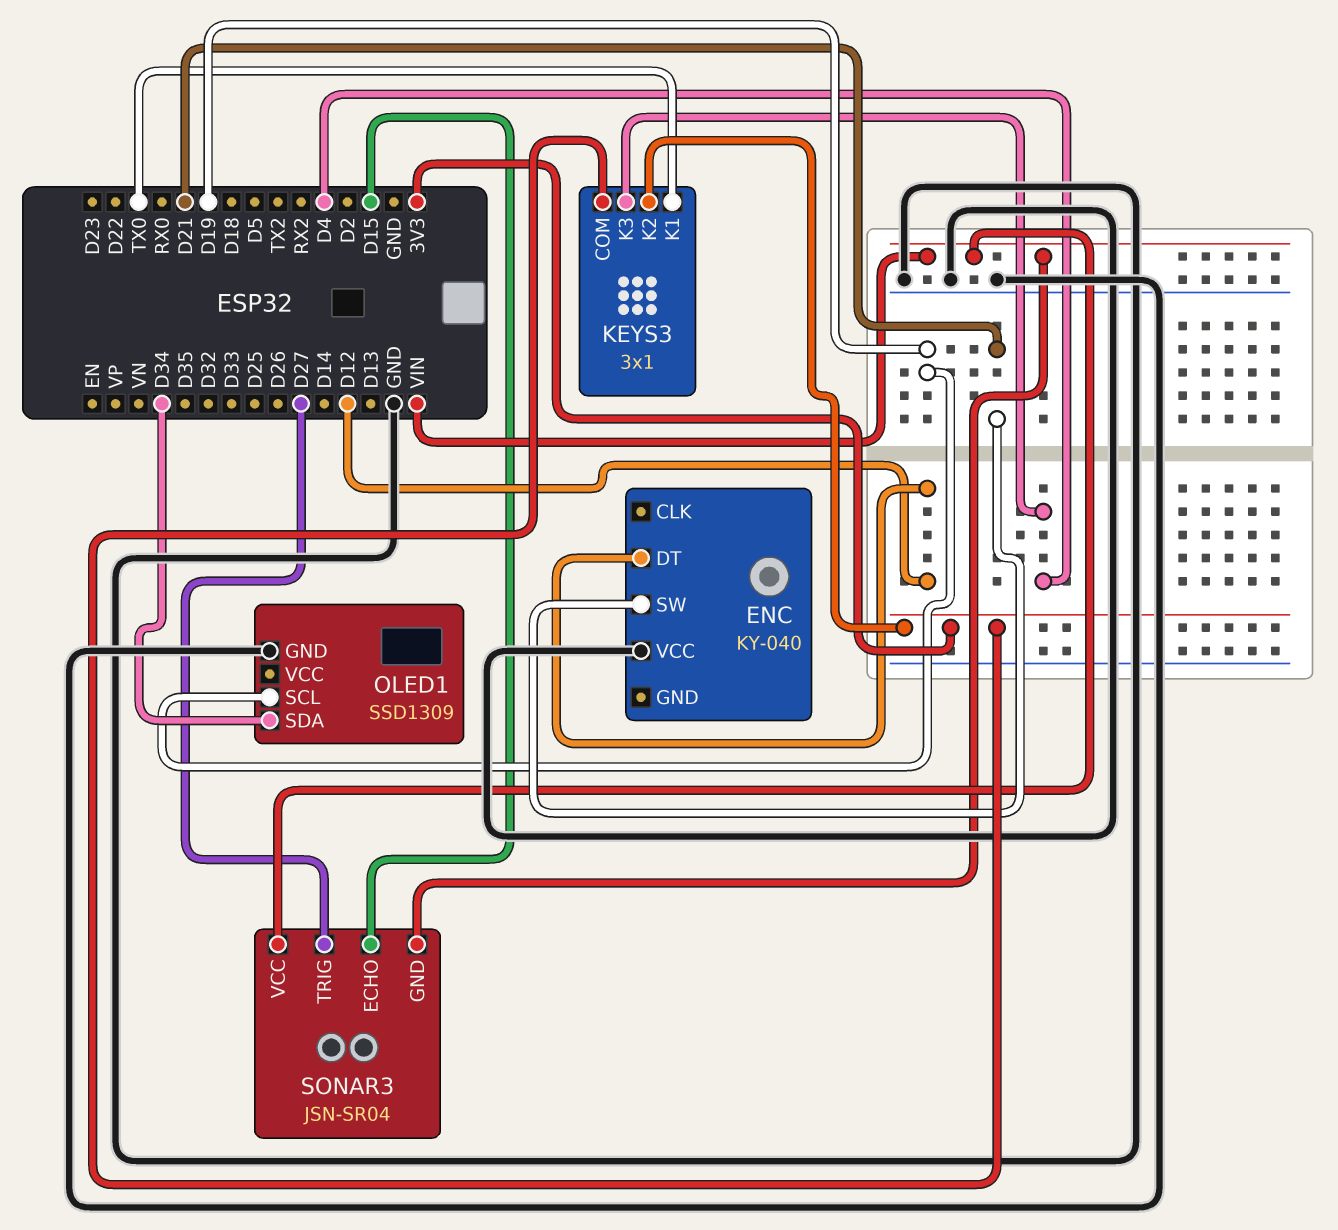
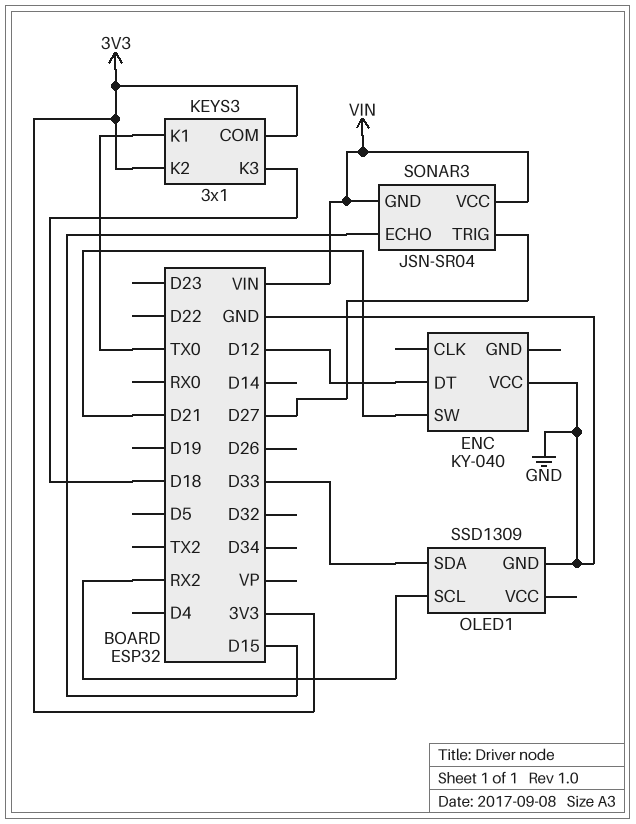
KEYS3 pin K3: D4 -> D18
OLED1 pin SCL: D19 -> RX2
OLED1 pin SDA: D34 -> D33

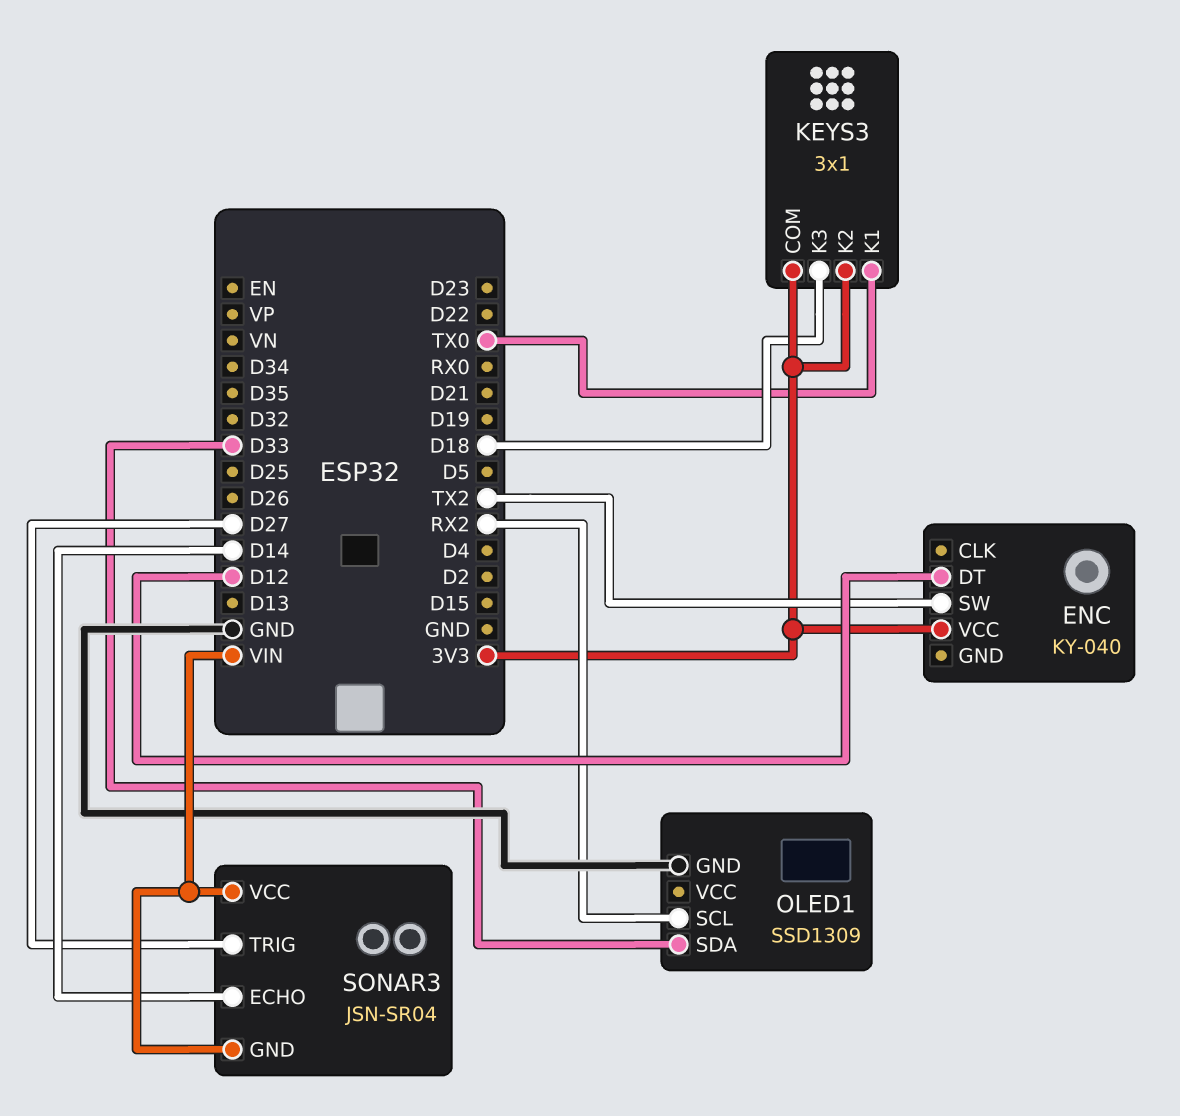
ENC pin SW: D21 -> TX2
ENC pin VCC: GND -> 3V3
SONAR3 pin ECHO: D15 -> D14

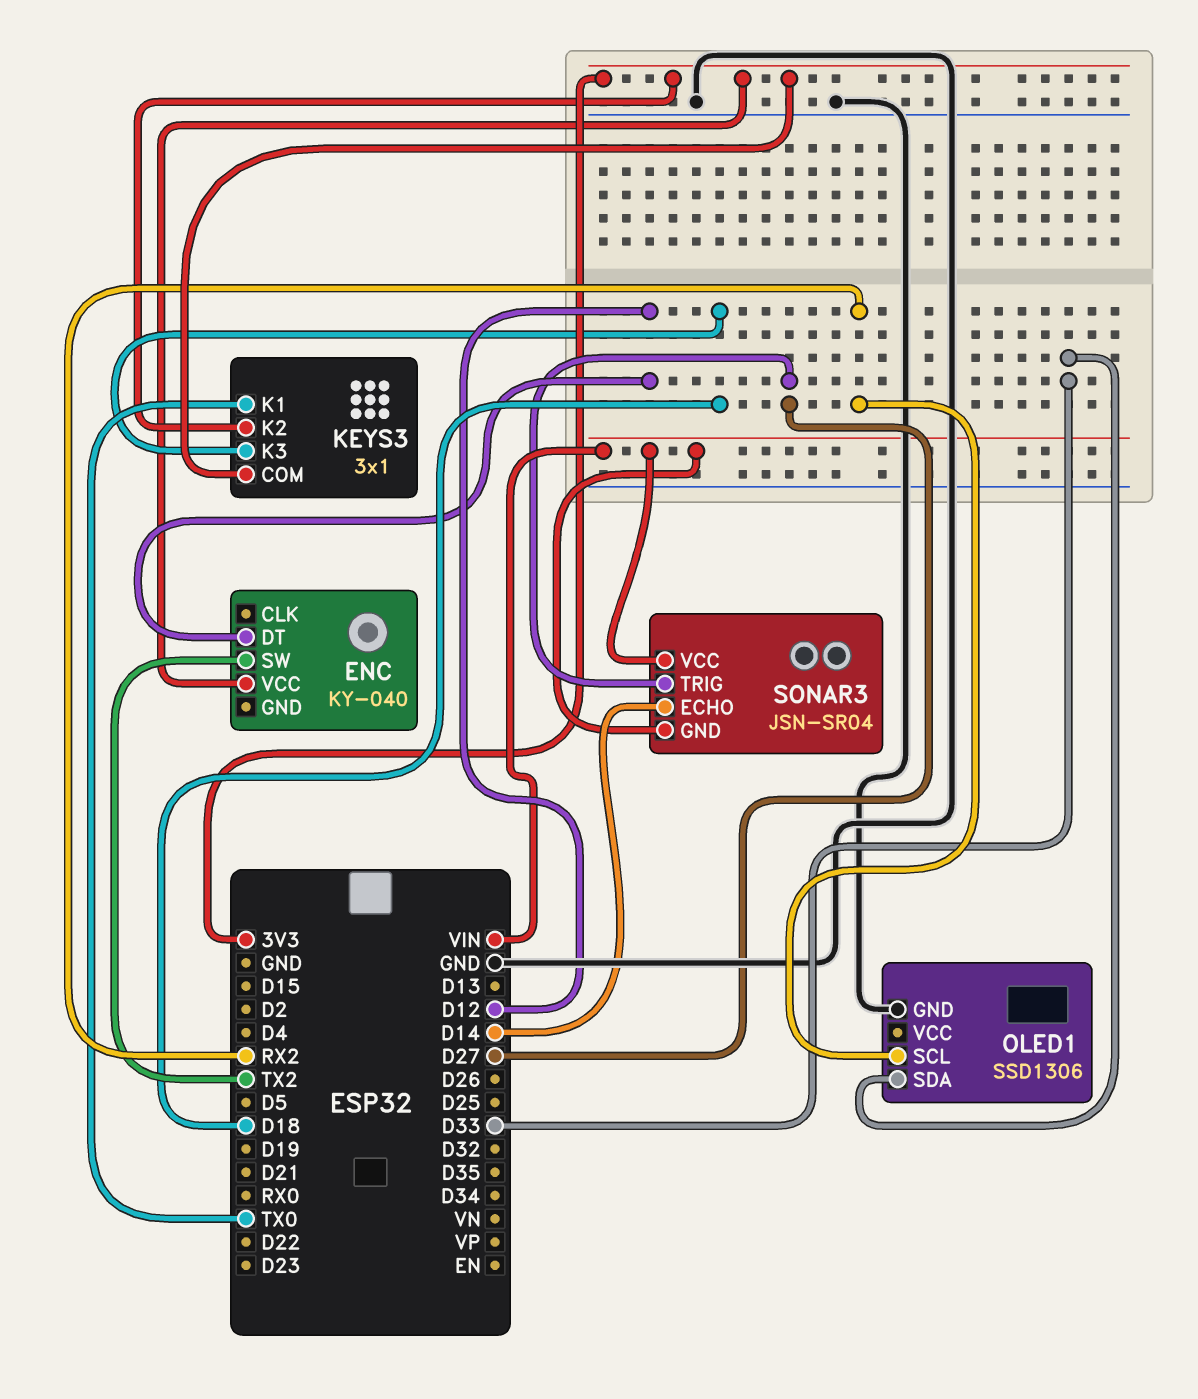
OLED1: SSD1309 -> SSD1306

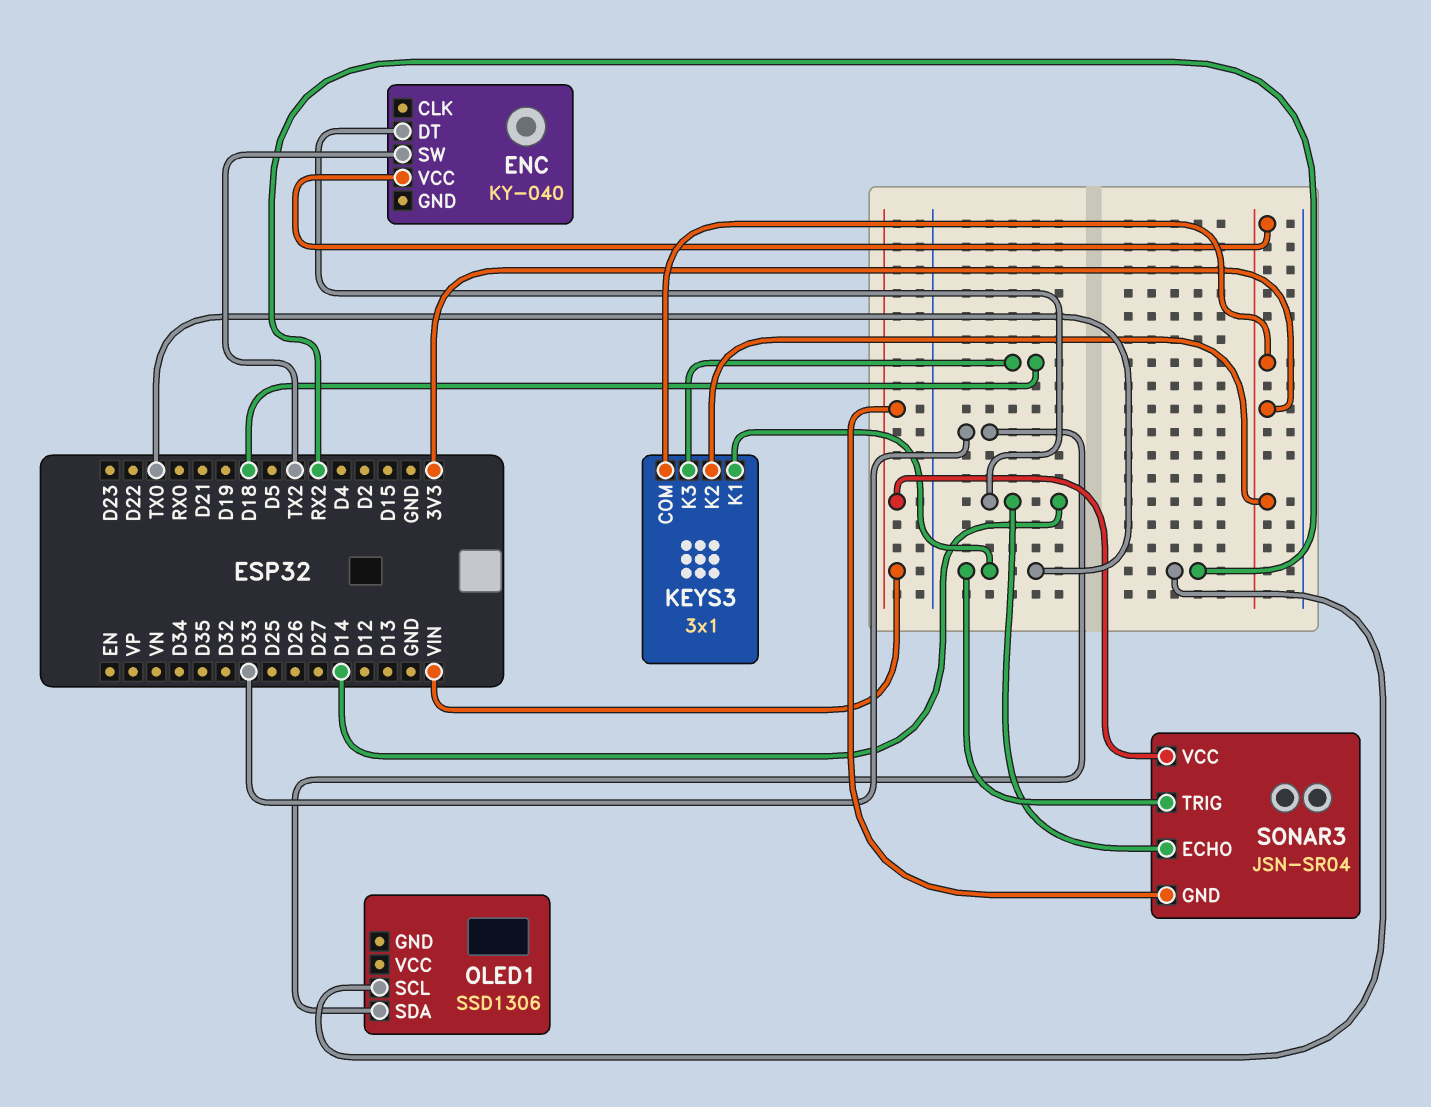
ENC pin DT: D12 -> D14
OLED1 pin GND: GND -> none
SONAR3 pin TRIG: D27 -> TX0

